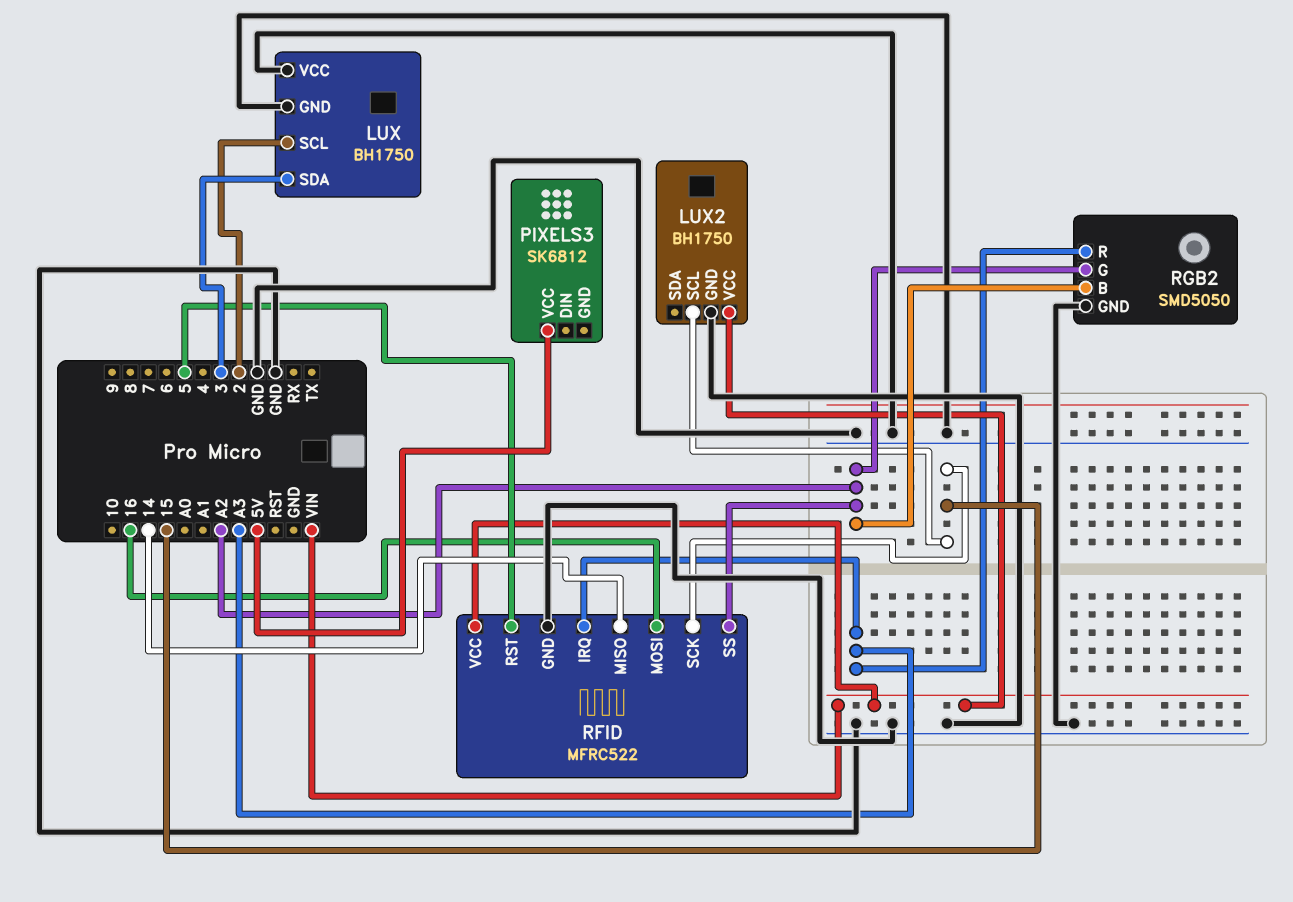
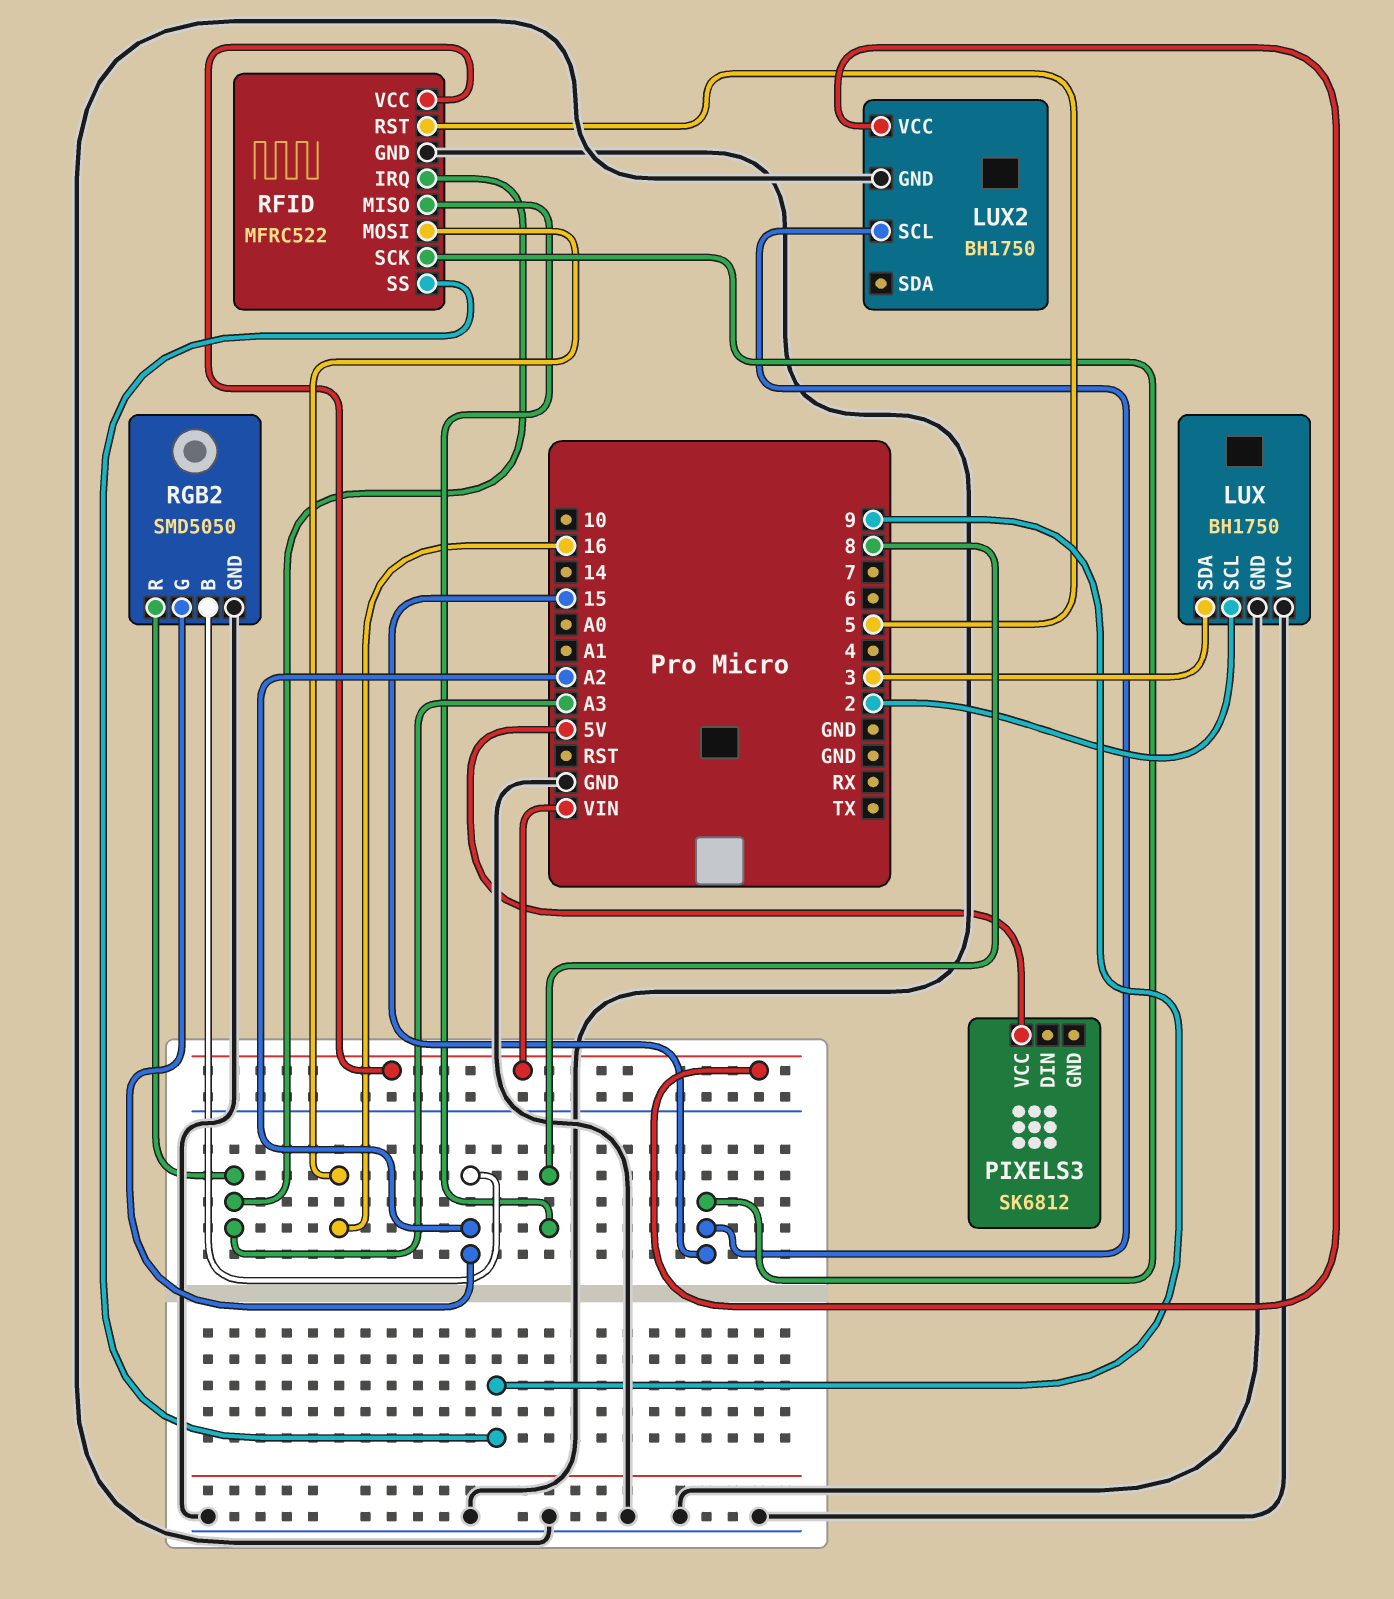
RFID pin MISO: 14 -> 8
RFID pin SS: A2 -> 9

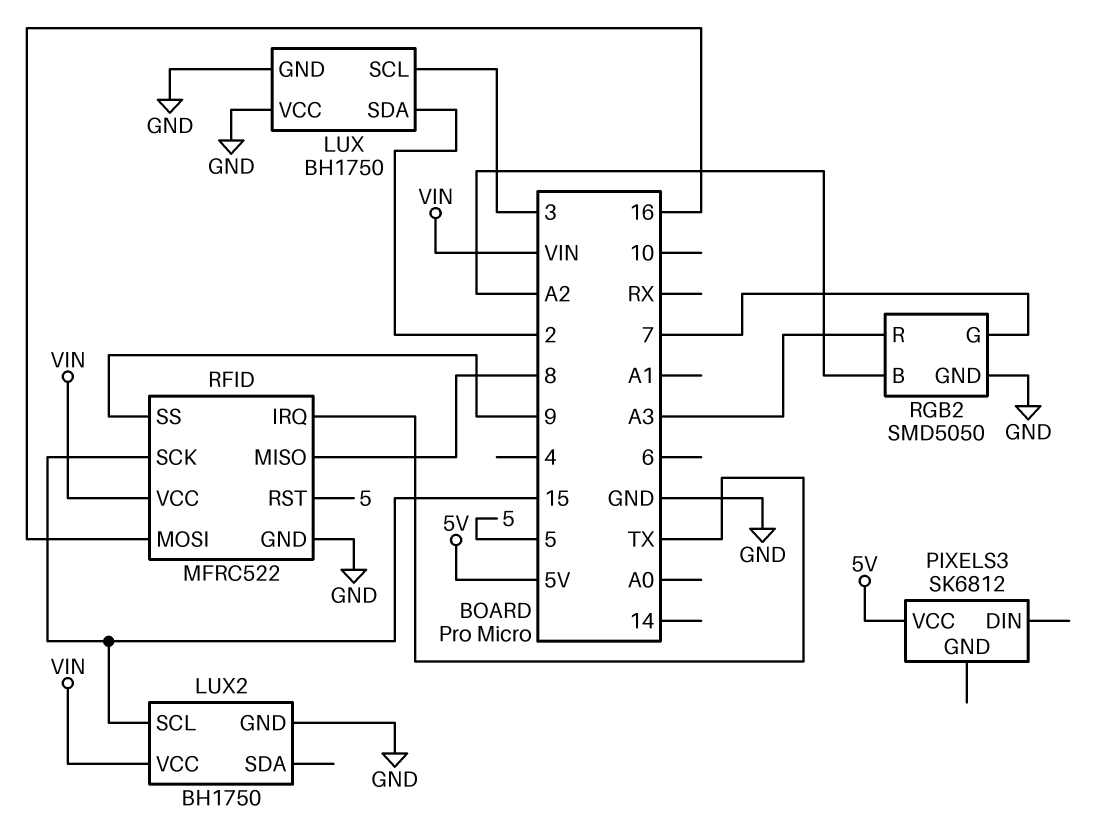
LUX pin SCL: 2 -> 3
LUX pin SDA: 3 -> 2
RFID pin IRQ: A3 -> TX
RGB2 pin G: A2 -> 7

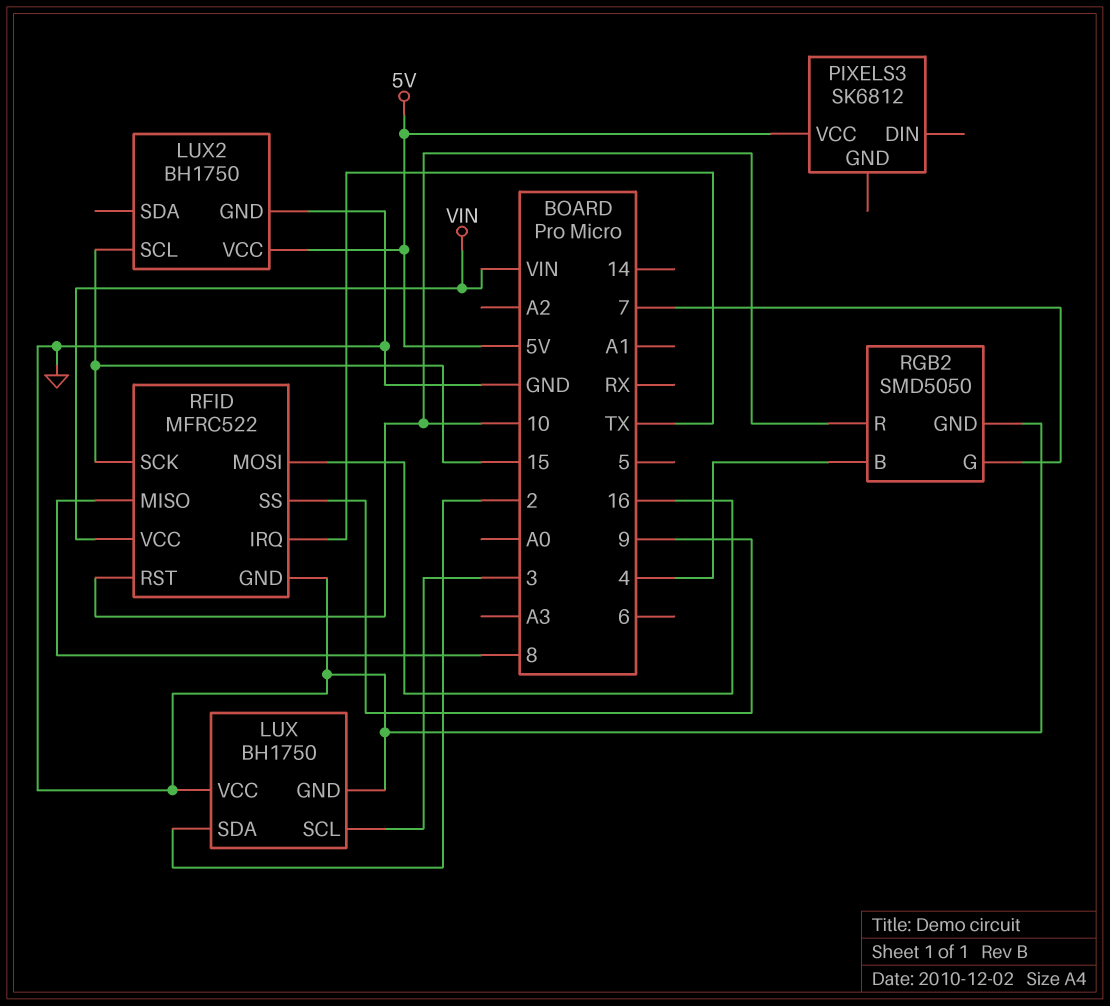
LUX2 pin VCC: VIN -> 5V
RFID pin RST: 5 -> 10
RGB2 pin B: A2 -> 4
RGB2 pin R: A3 -> 10

